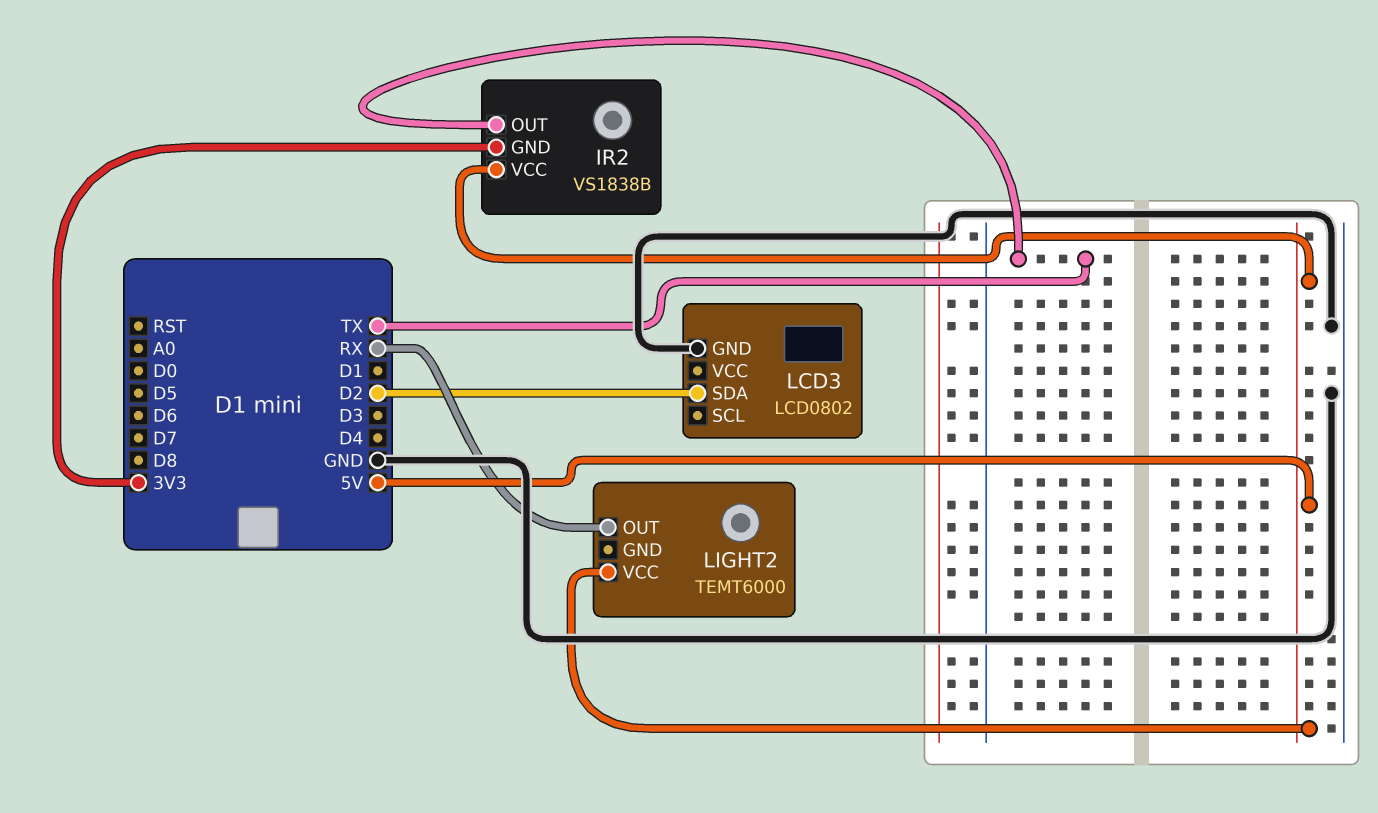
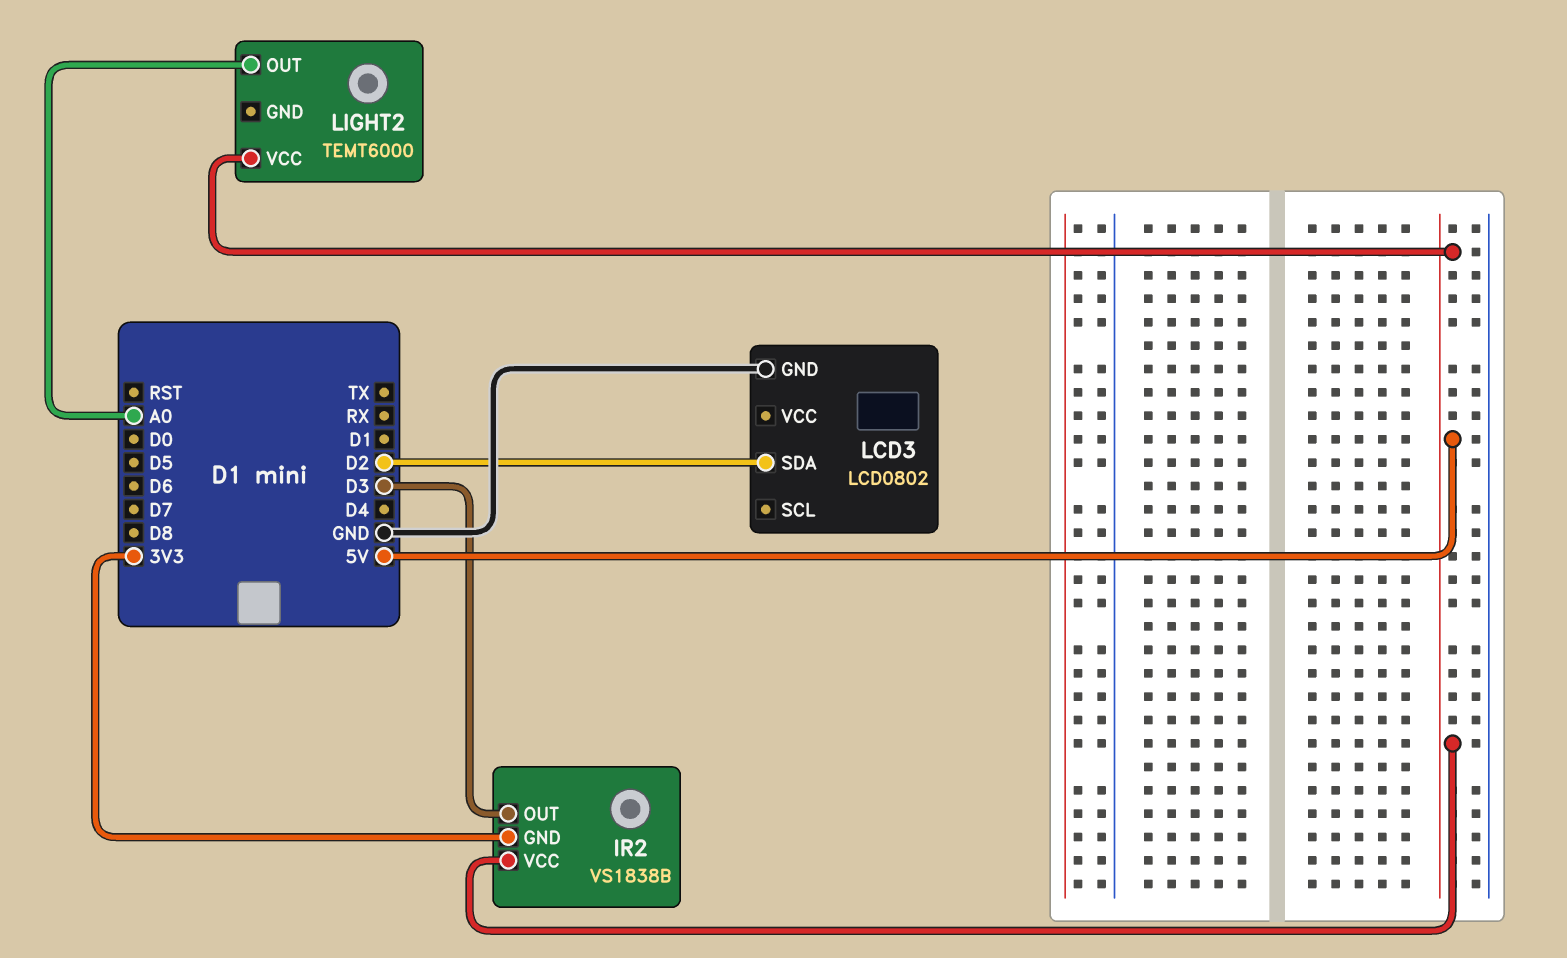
IR2 pin OUT: TX -> D3
LIGHT2 pin OUT: RX -> A0

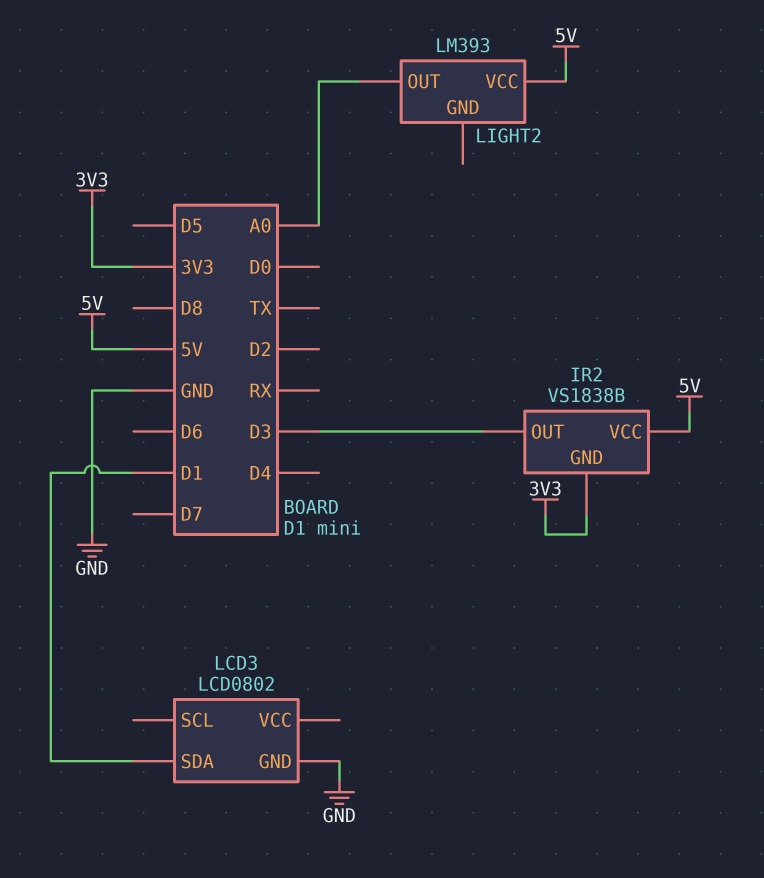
LCD3 pin SDA: D2 -> D1
LIGHT2: TEMT6000 -> LM393

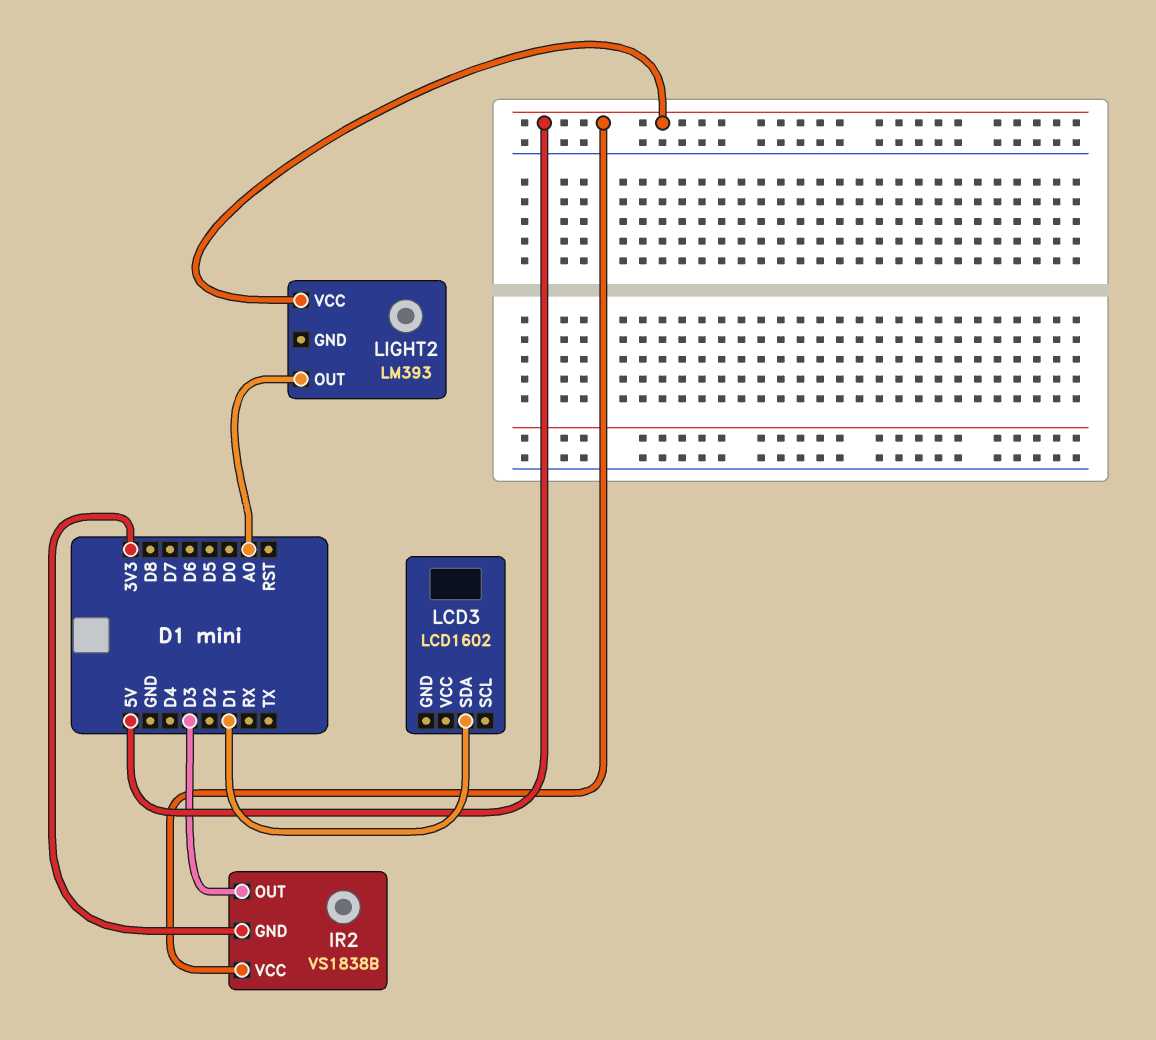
LCD3: LCD0802 -> LCD1602
LCD3 pin GND: GND -> none

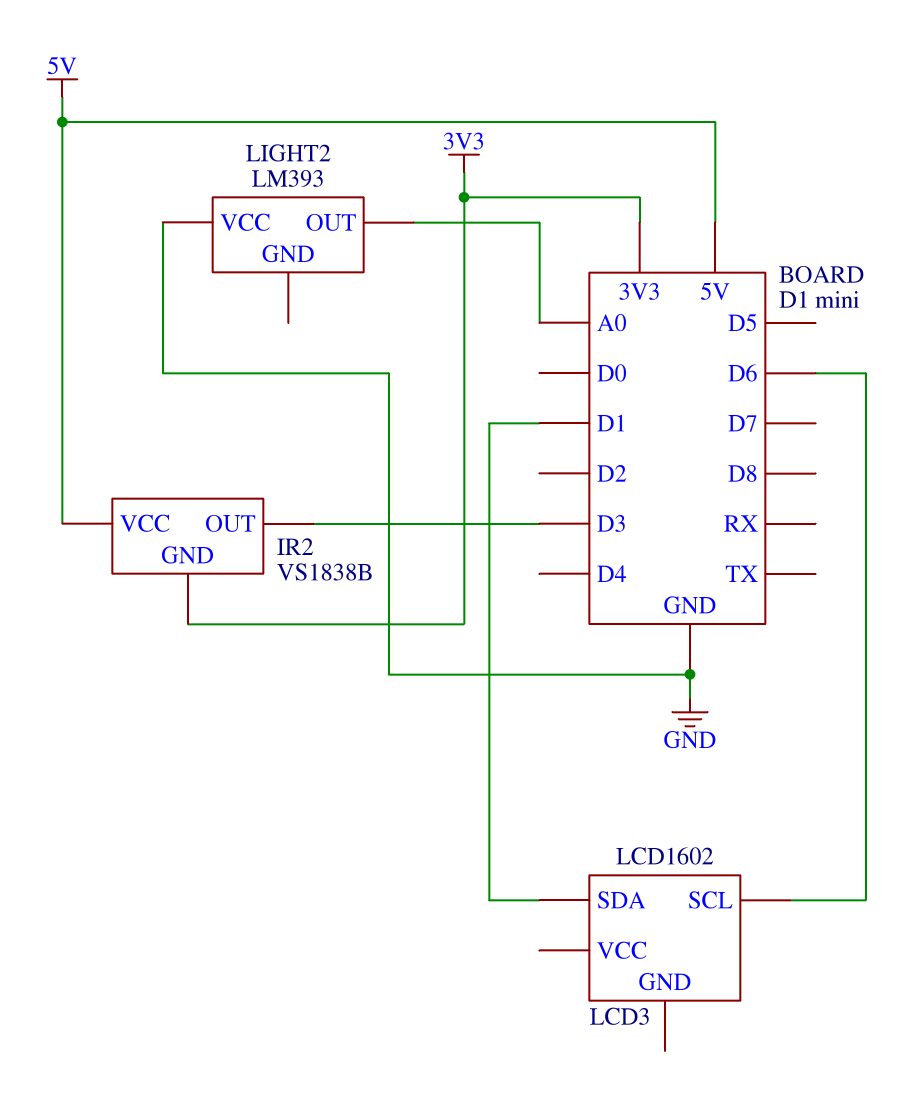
LCD3 pin SCL: none -> D6
LIGHT2 pin VCC: 5V -> GND

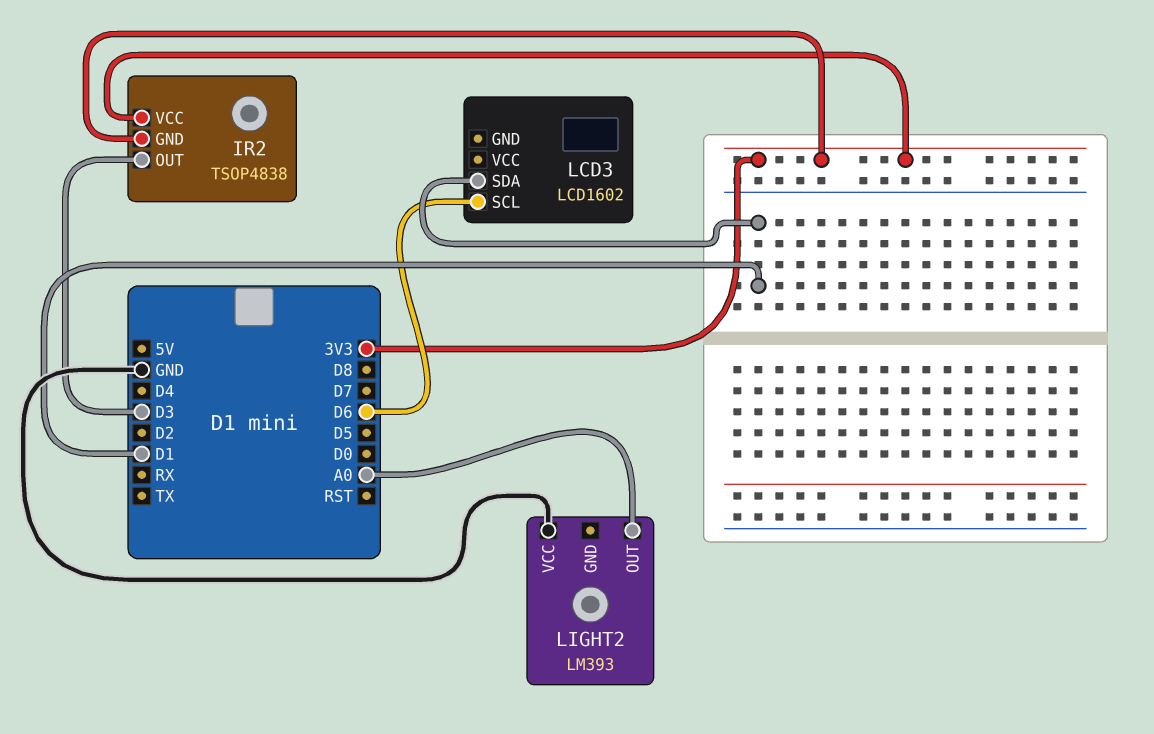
IR2: VS1838B -> TSOP4838
IR2 pin VCC: 5V -> 3V3

